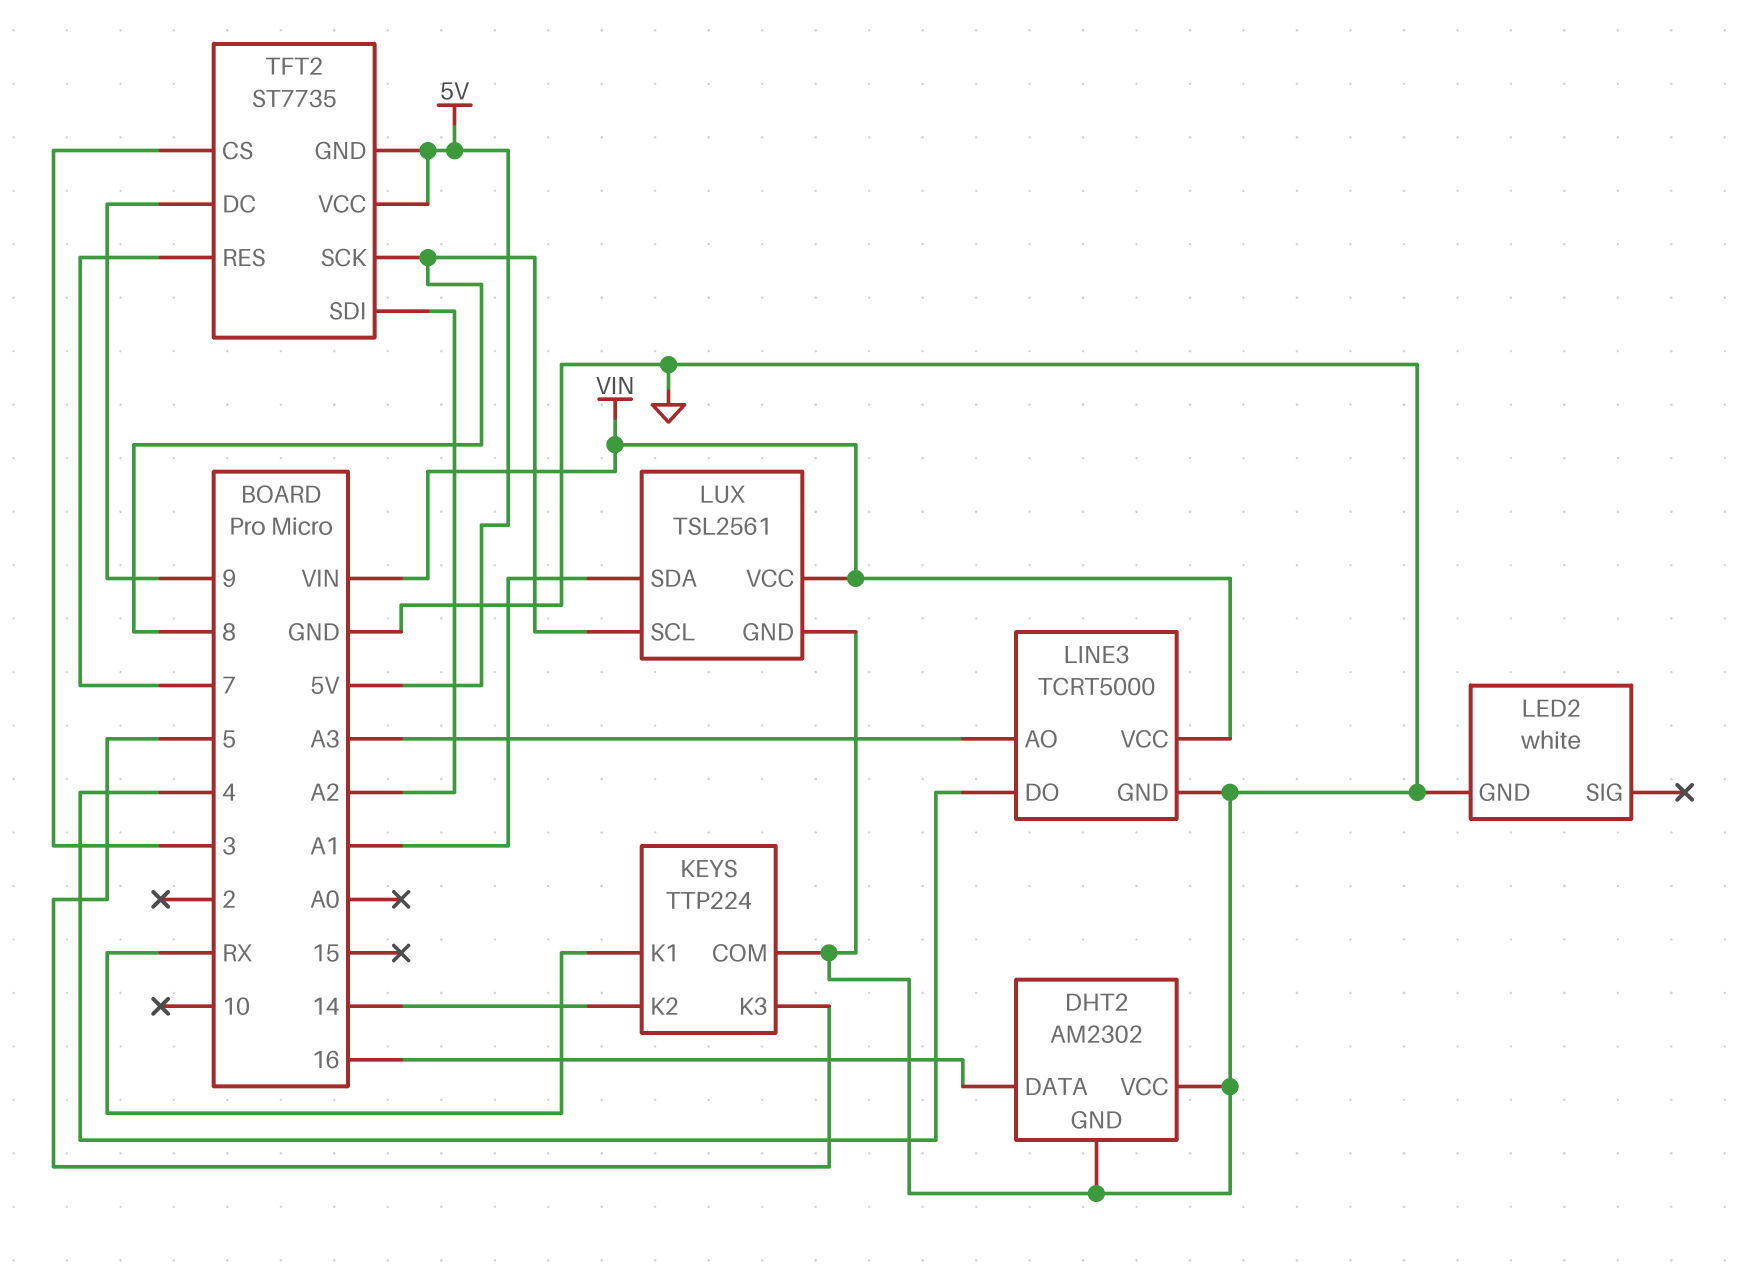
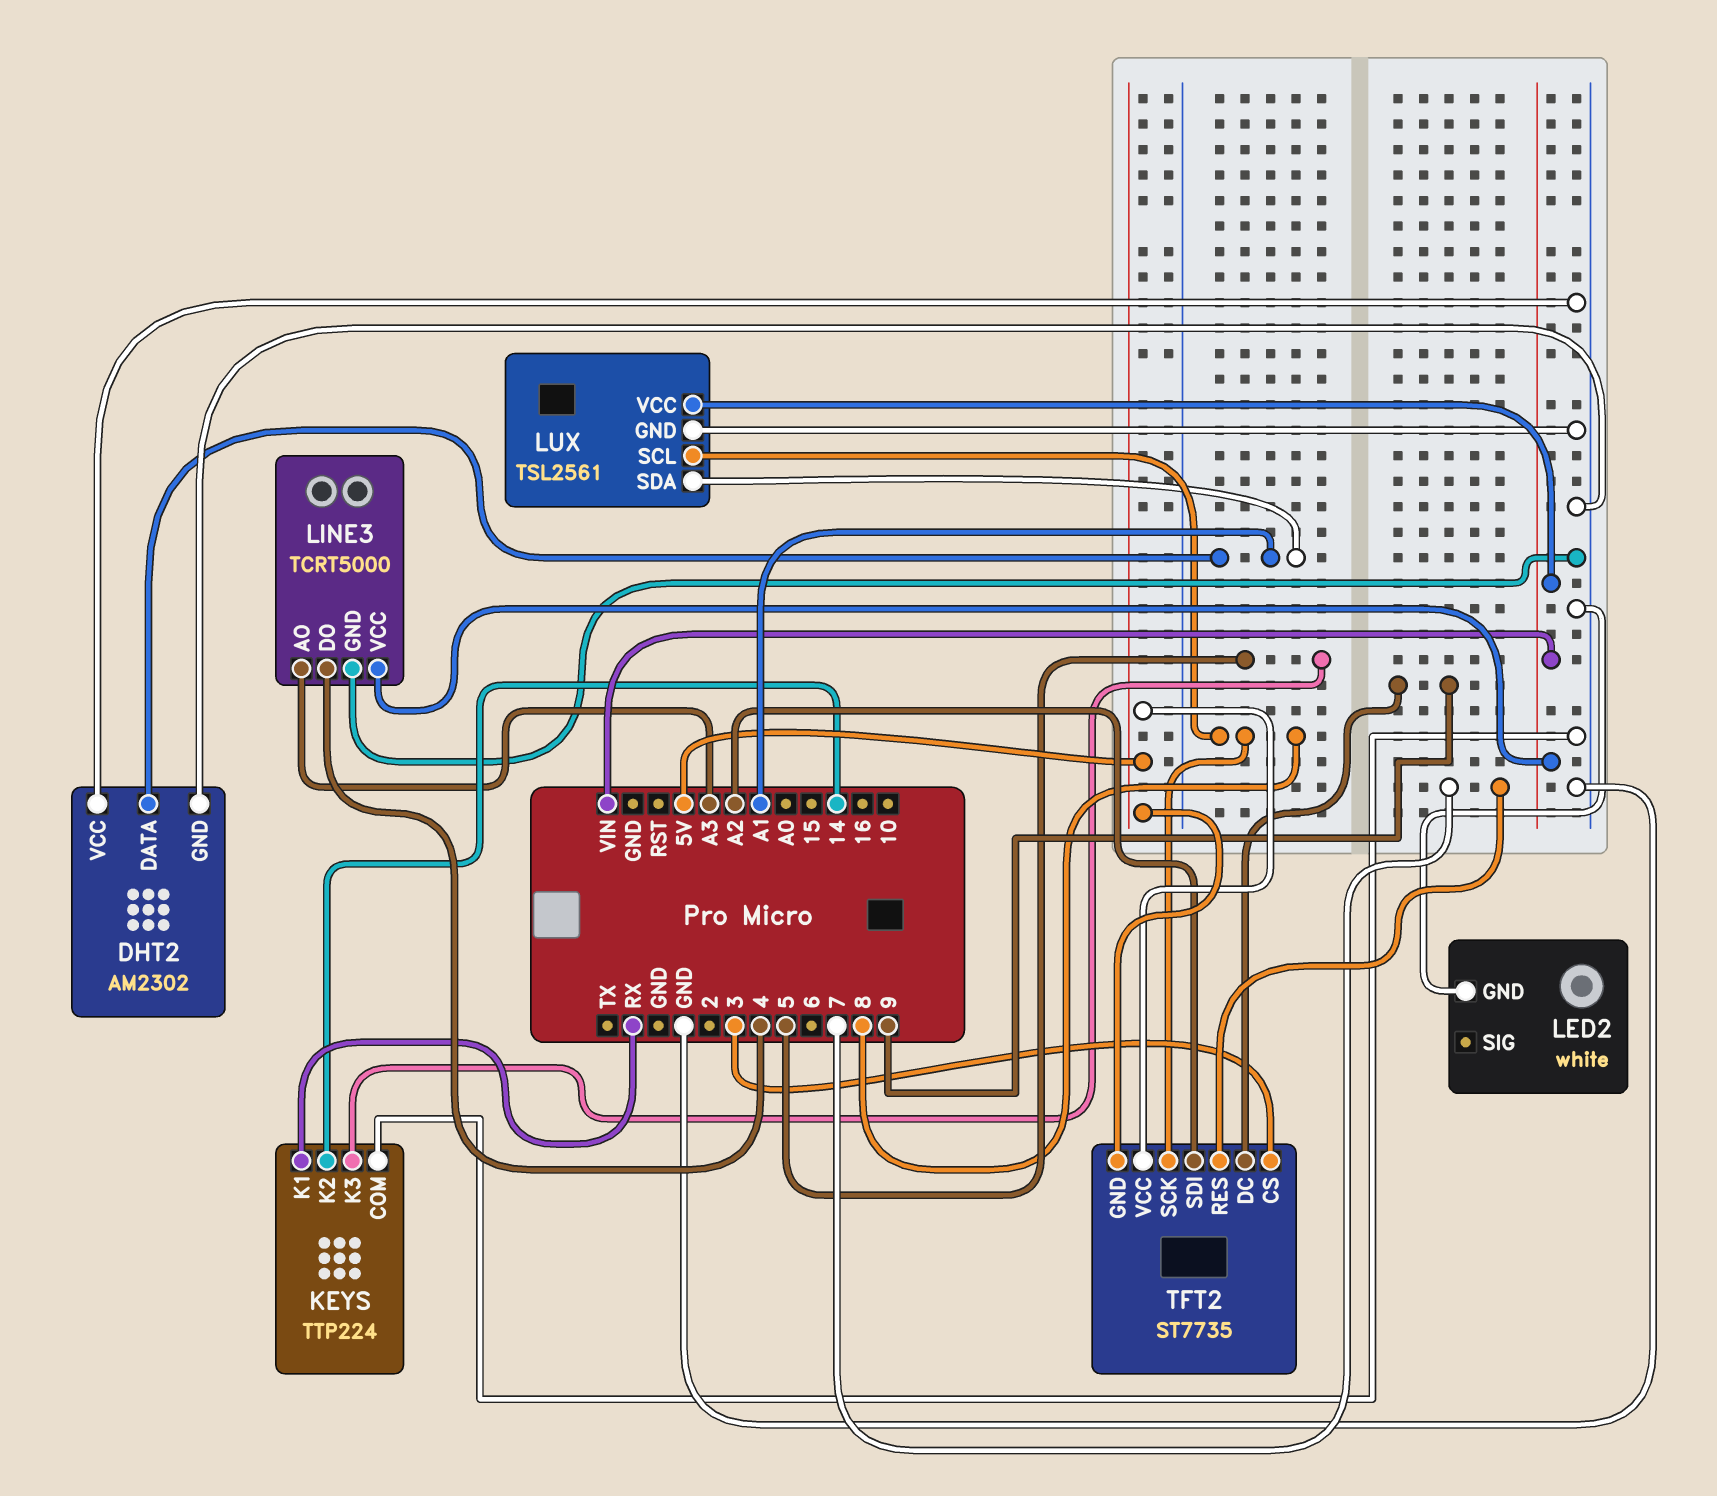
DHT2 pin DATA: 16 -> A1

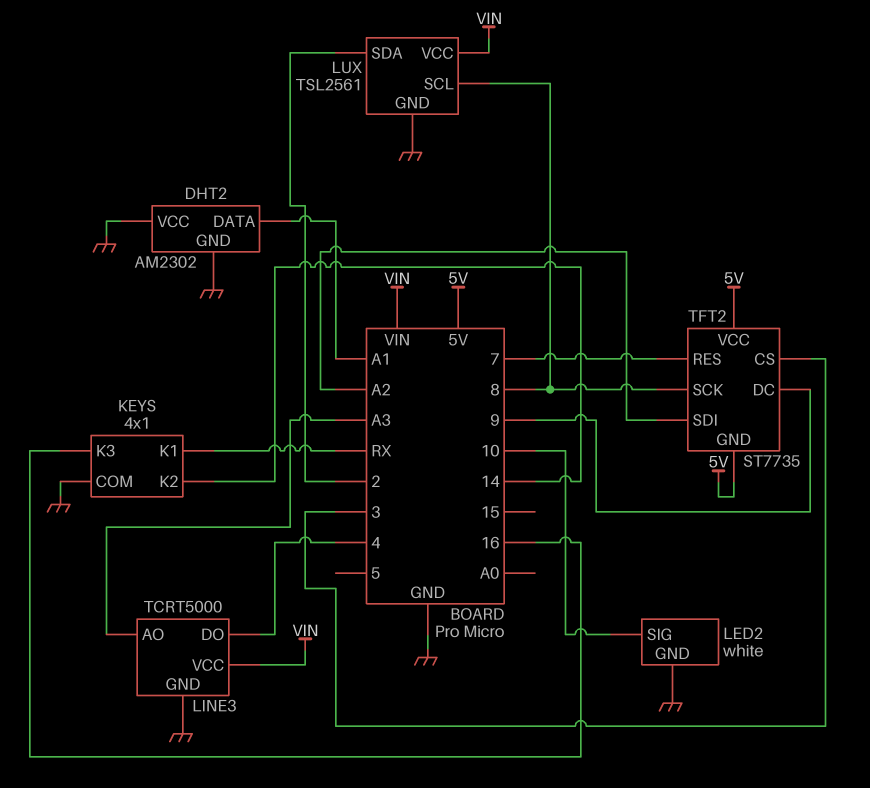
KEYS: TTP224 -> 4x1
KEYS pin K3: 5 -> 16
LED2 pin SIG: none -> 10
LUX pin SDA: A1 -> 2

